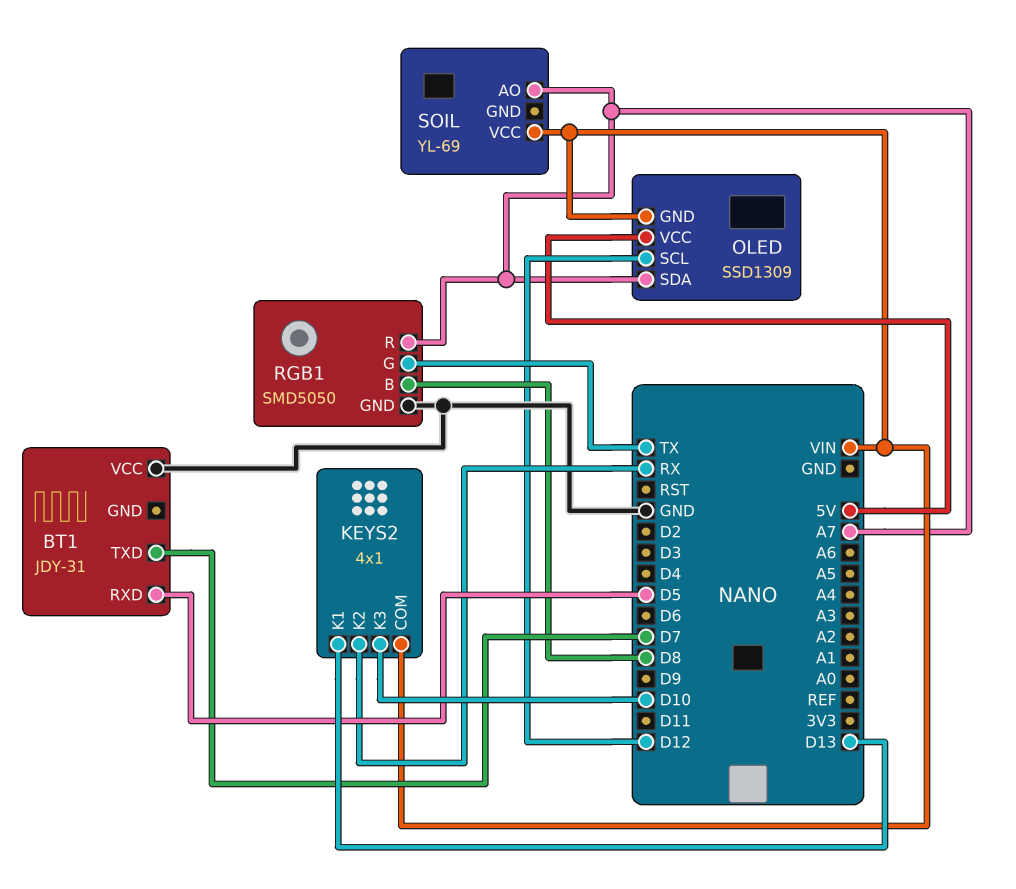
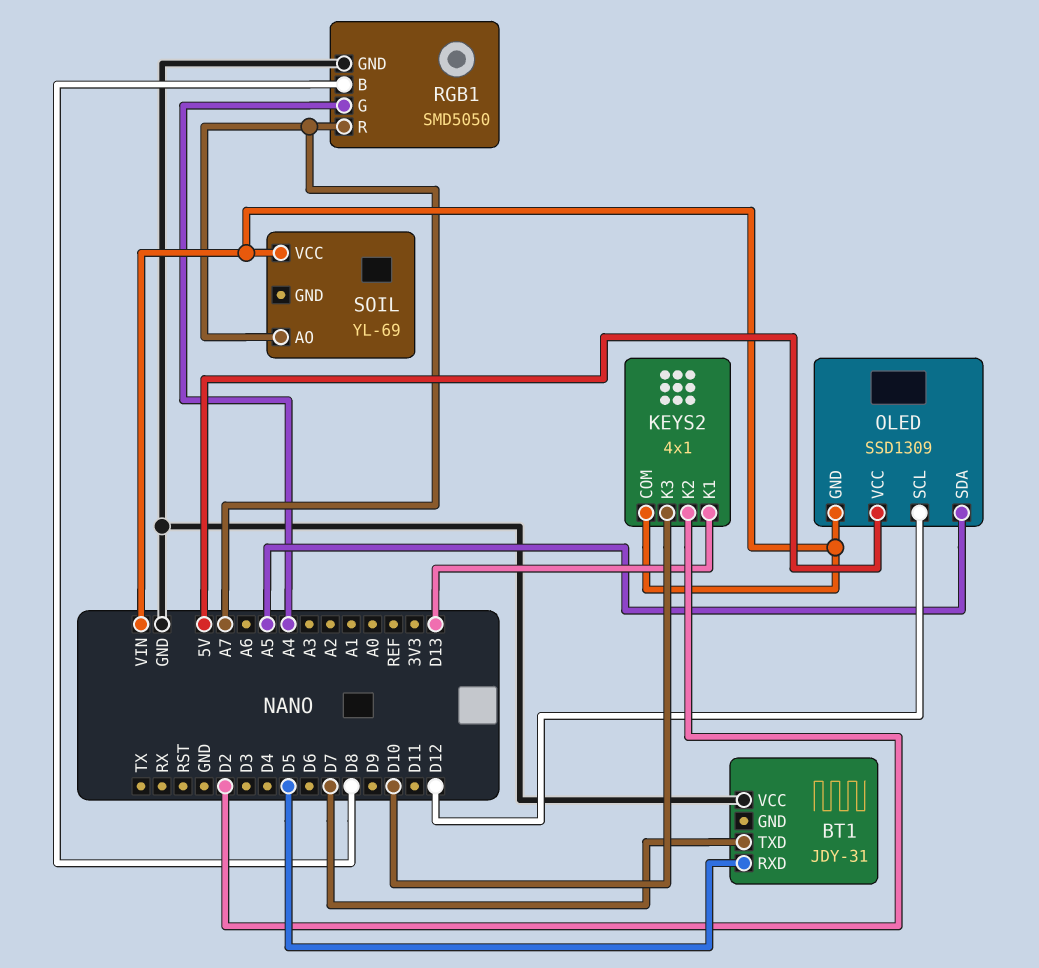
KEYS2 pin K2: RX -> D2
OLED pin SDA: A7 -> A5
RGB1 pin G: TX -> A4

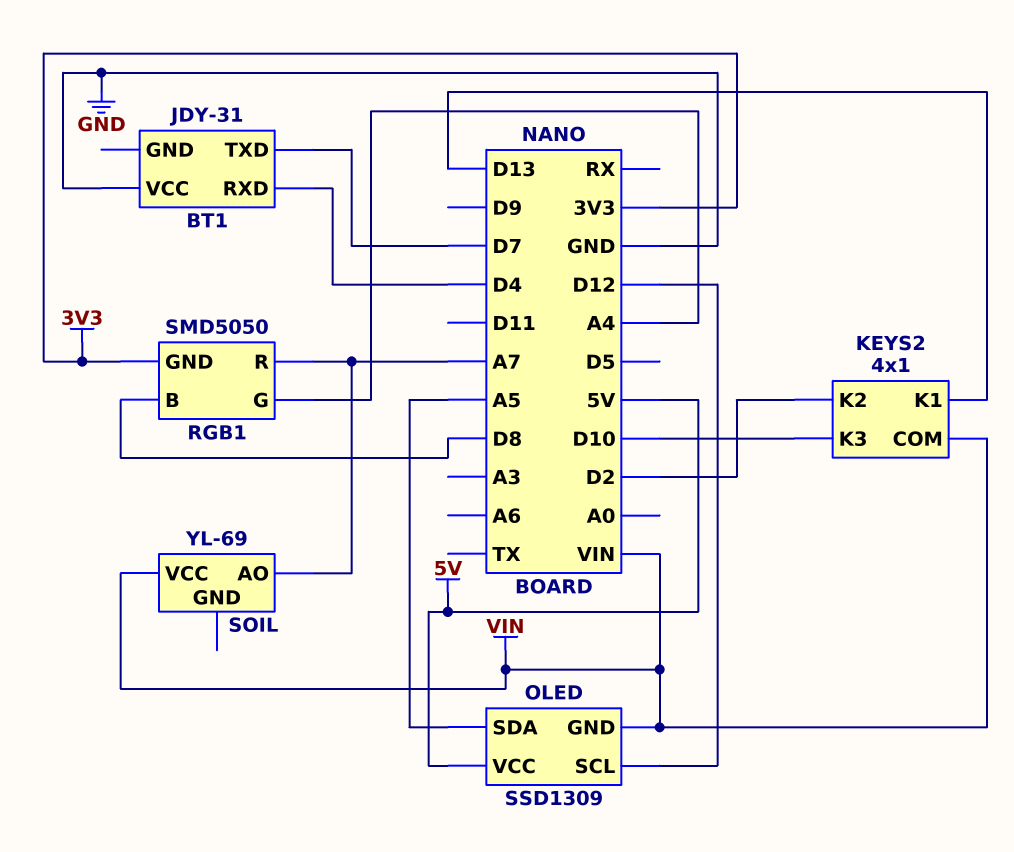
BT1 pin RXD: D5 -> D4
RGB1 pin GND: GND -> 3V3

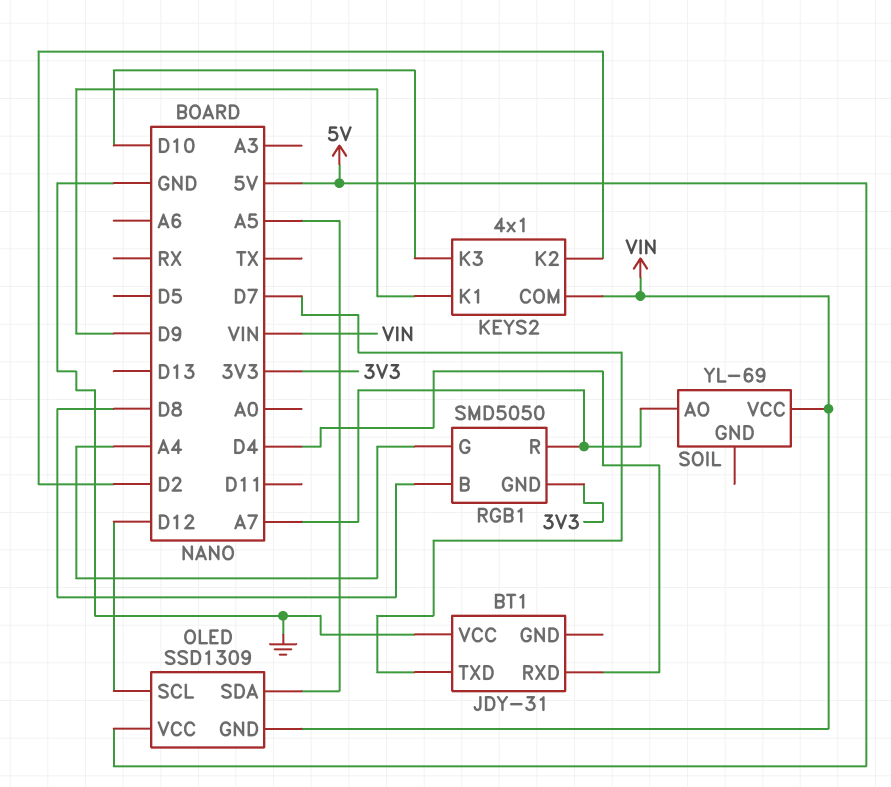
KEYS2 pin K1: D13 -> D9

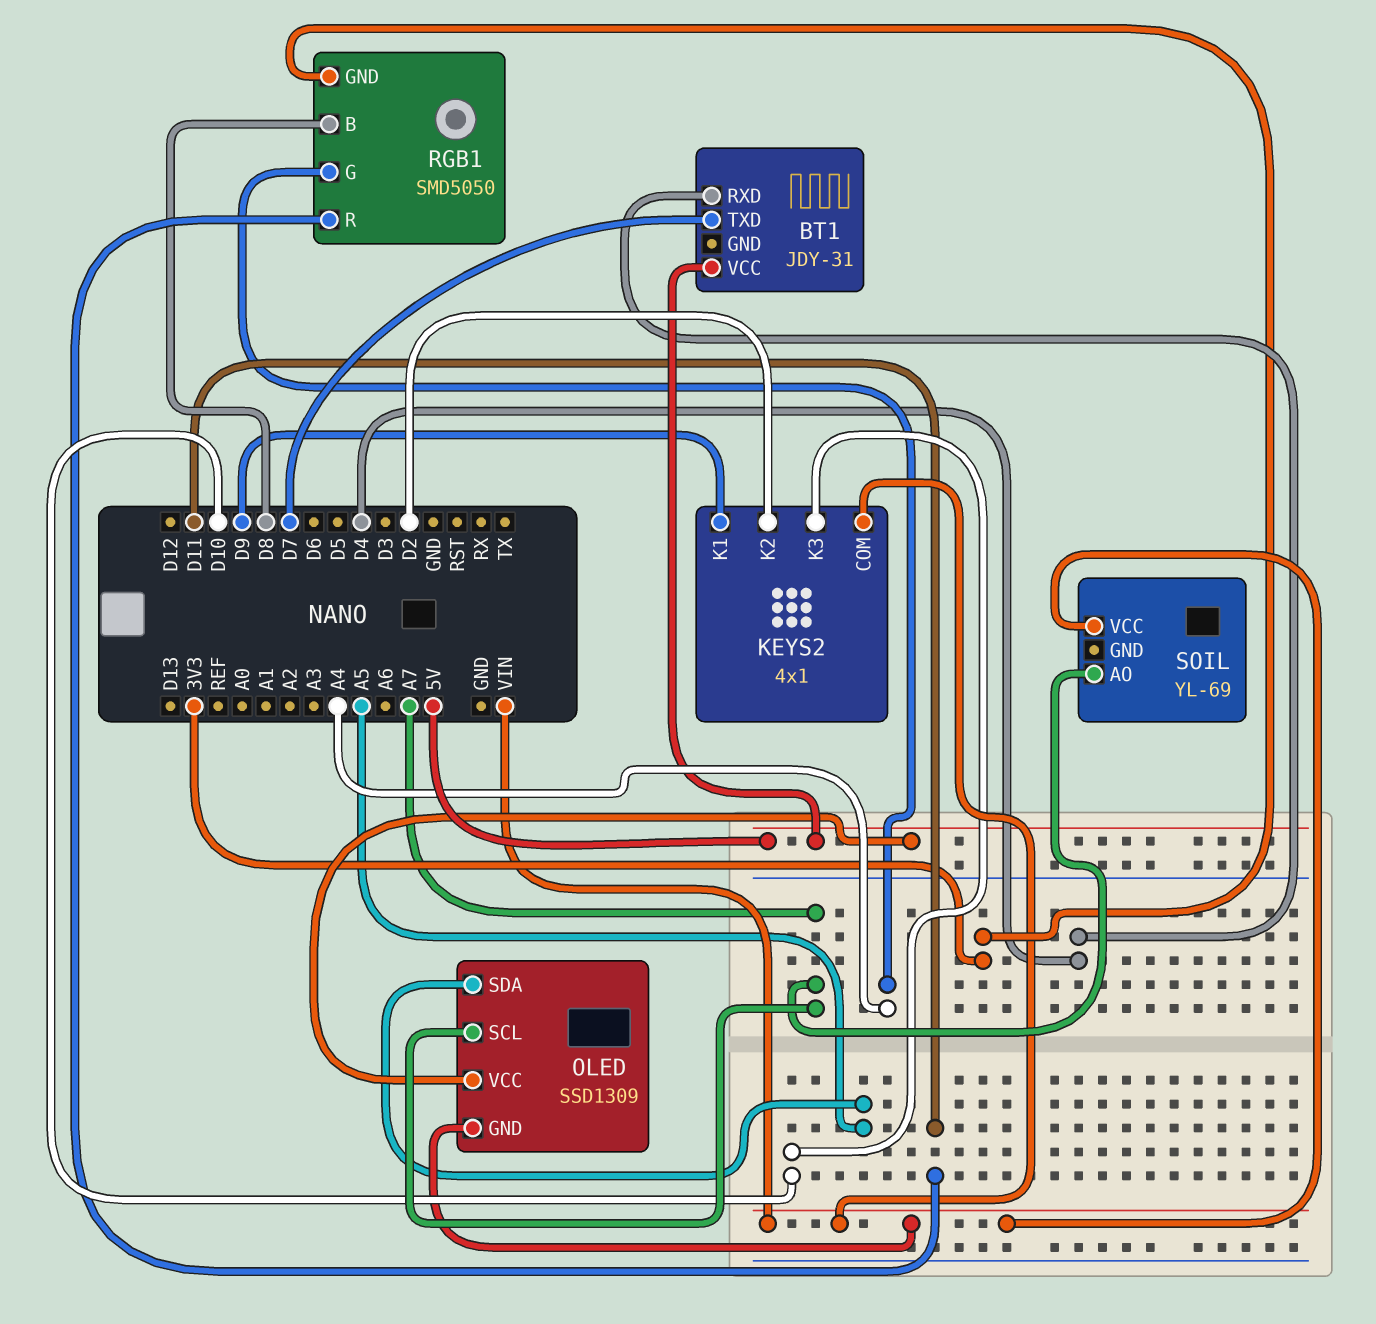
BT1 pin VCC: GND -> 5V
OLED pin SCL: D12 -> A7
RGB1 pin R: A7 -> D11

